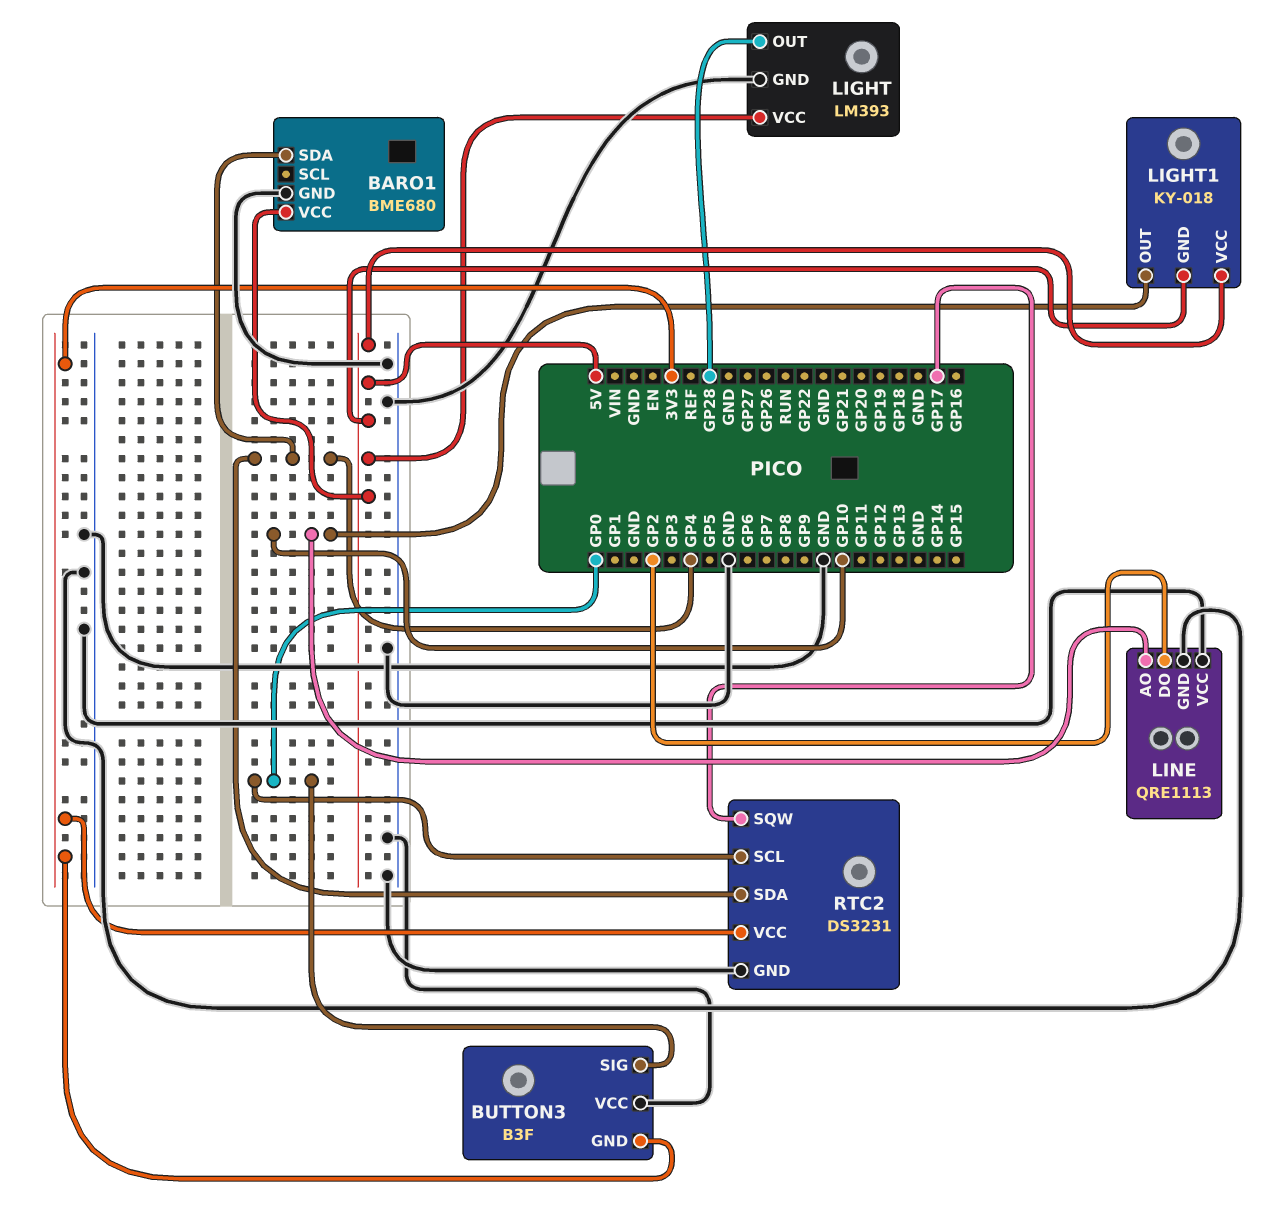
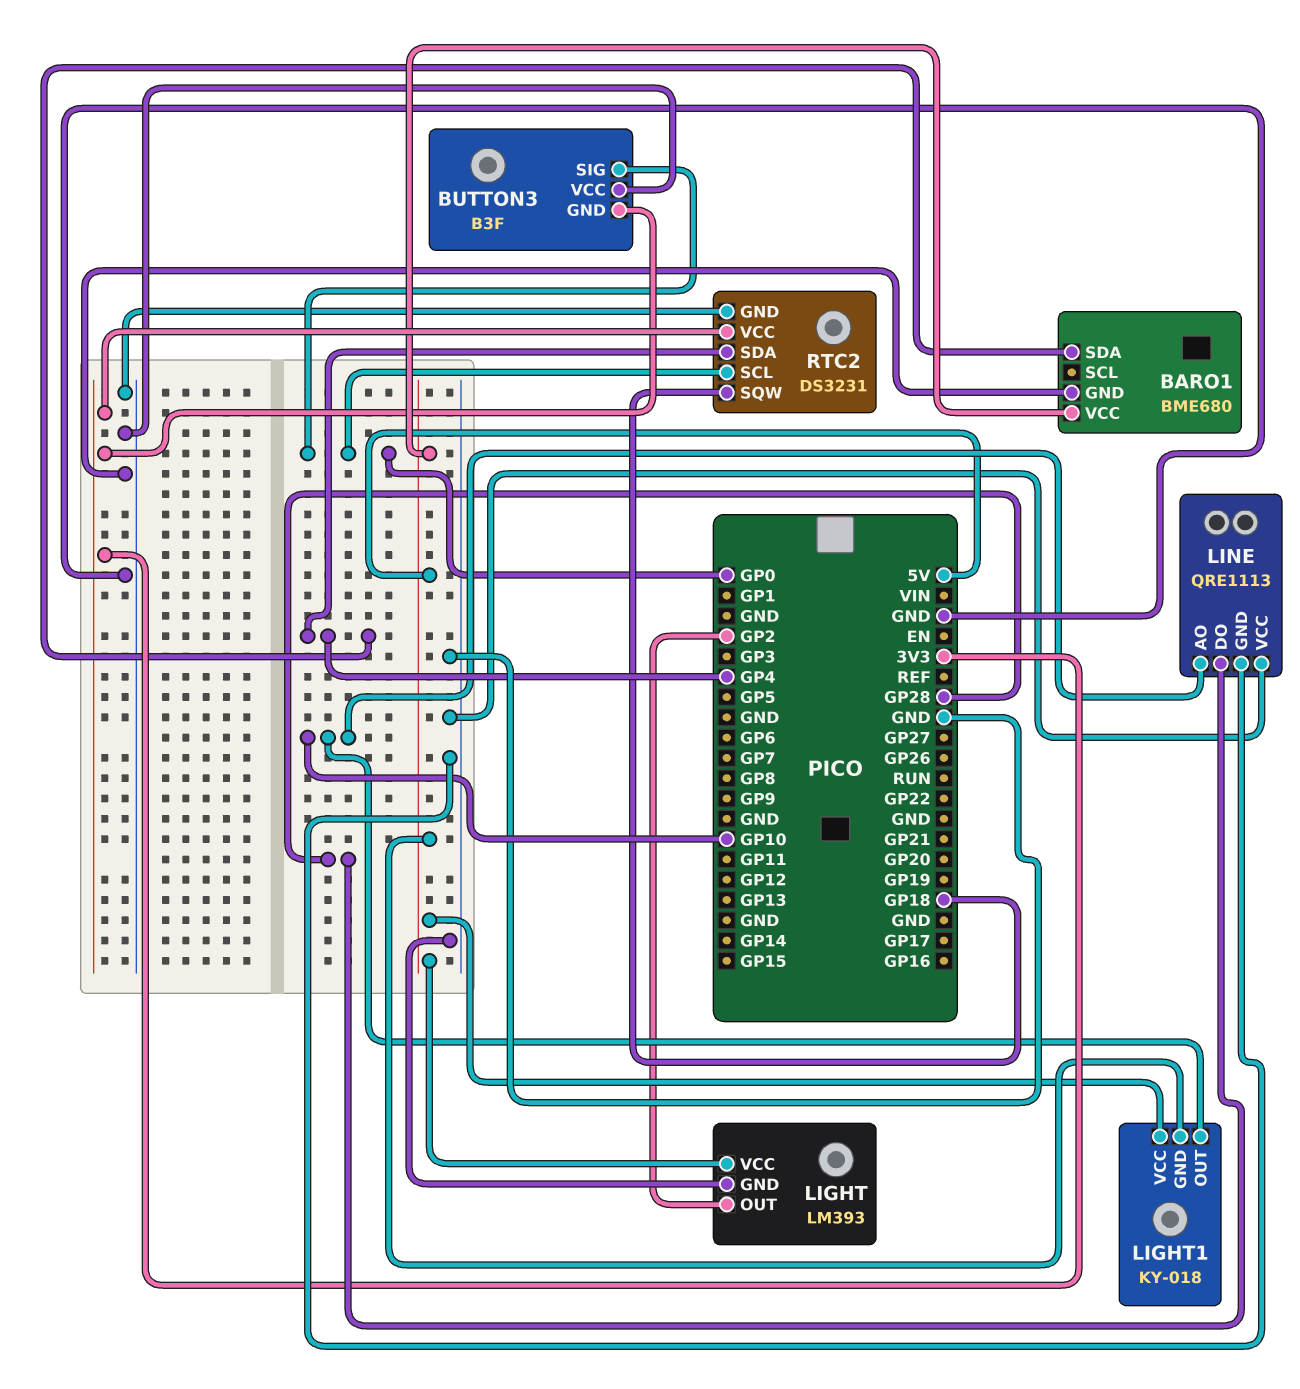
LIGHT pin OUT: GP28 -> GP2
LINE pin DO: GP2 -> GP28
RTC2 pin SQW: GP17 -> GP18

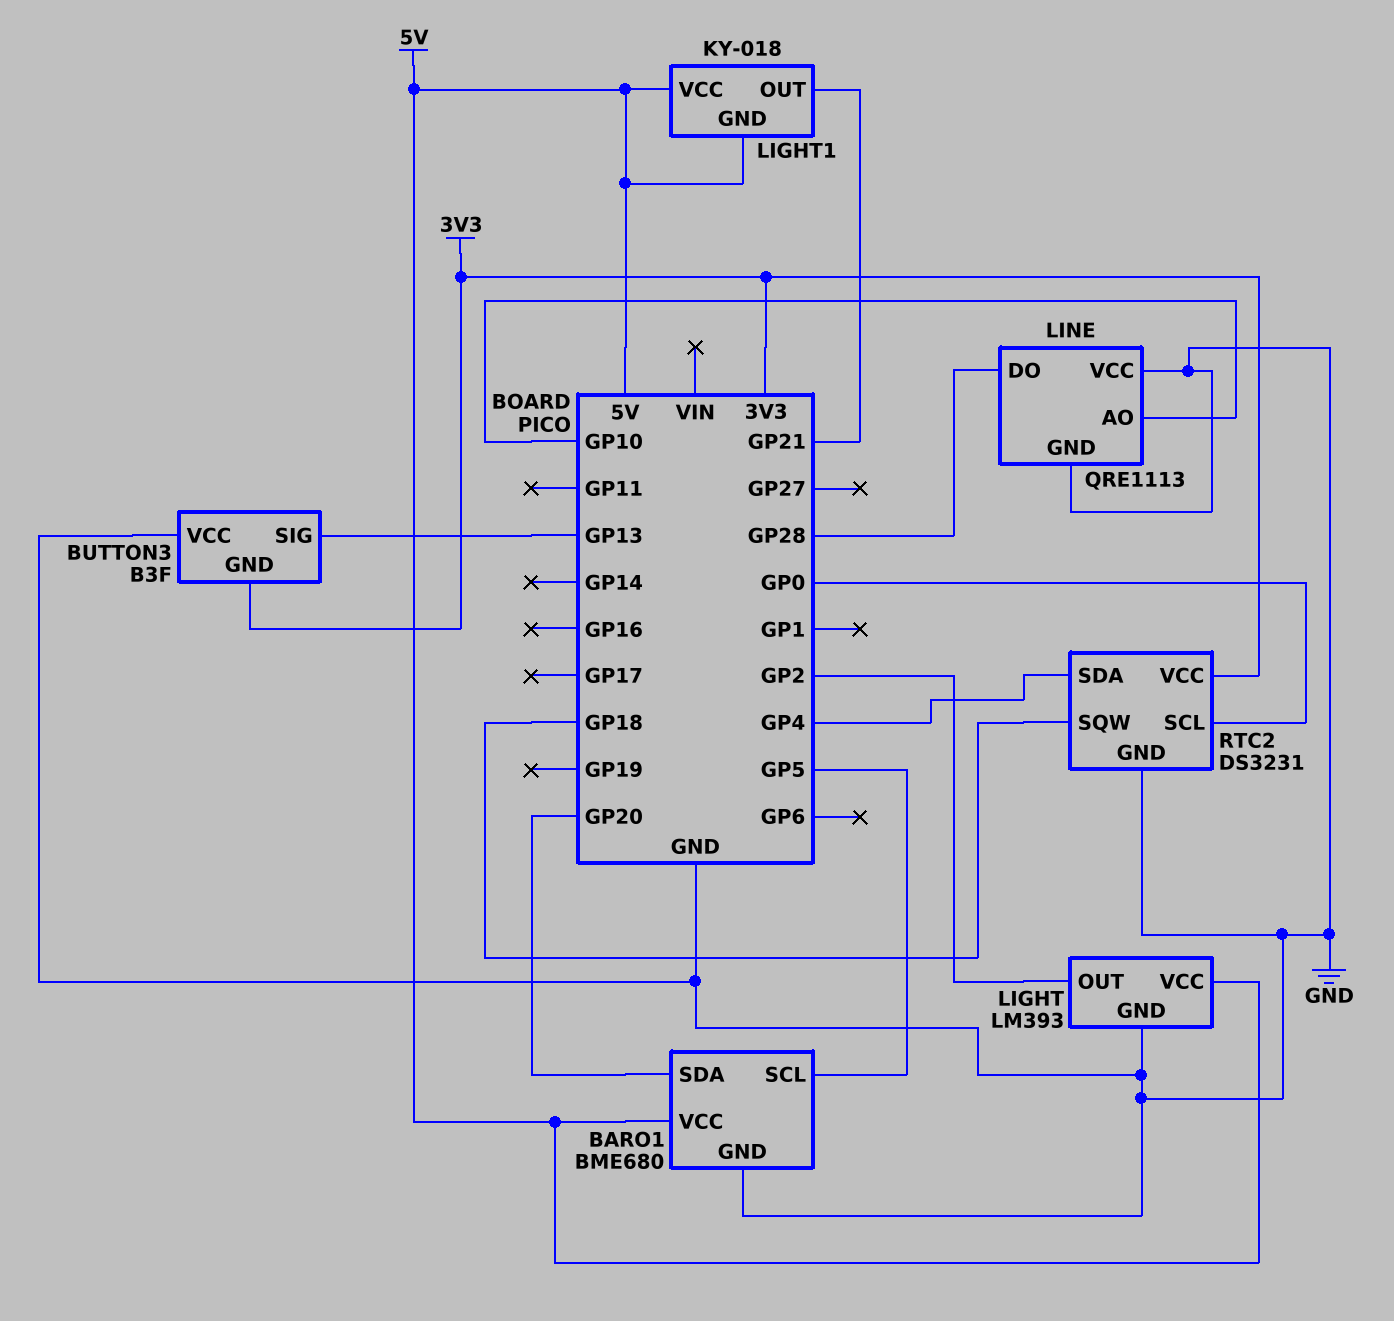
BARO1 pin SCL: none -> GP5
BARO1 pin SDA: GP4 -> GP20
BUTTON3 pin SIG: GP0 -> GP13
LIGHT1 pin OUT: GP10 -> GP21

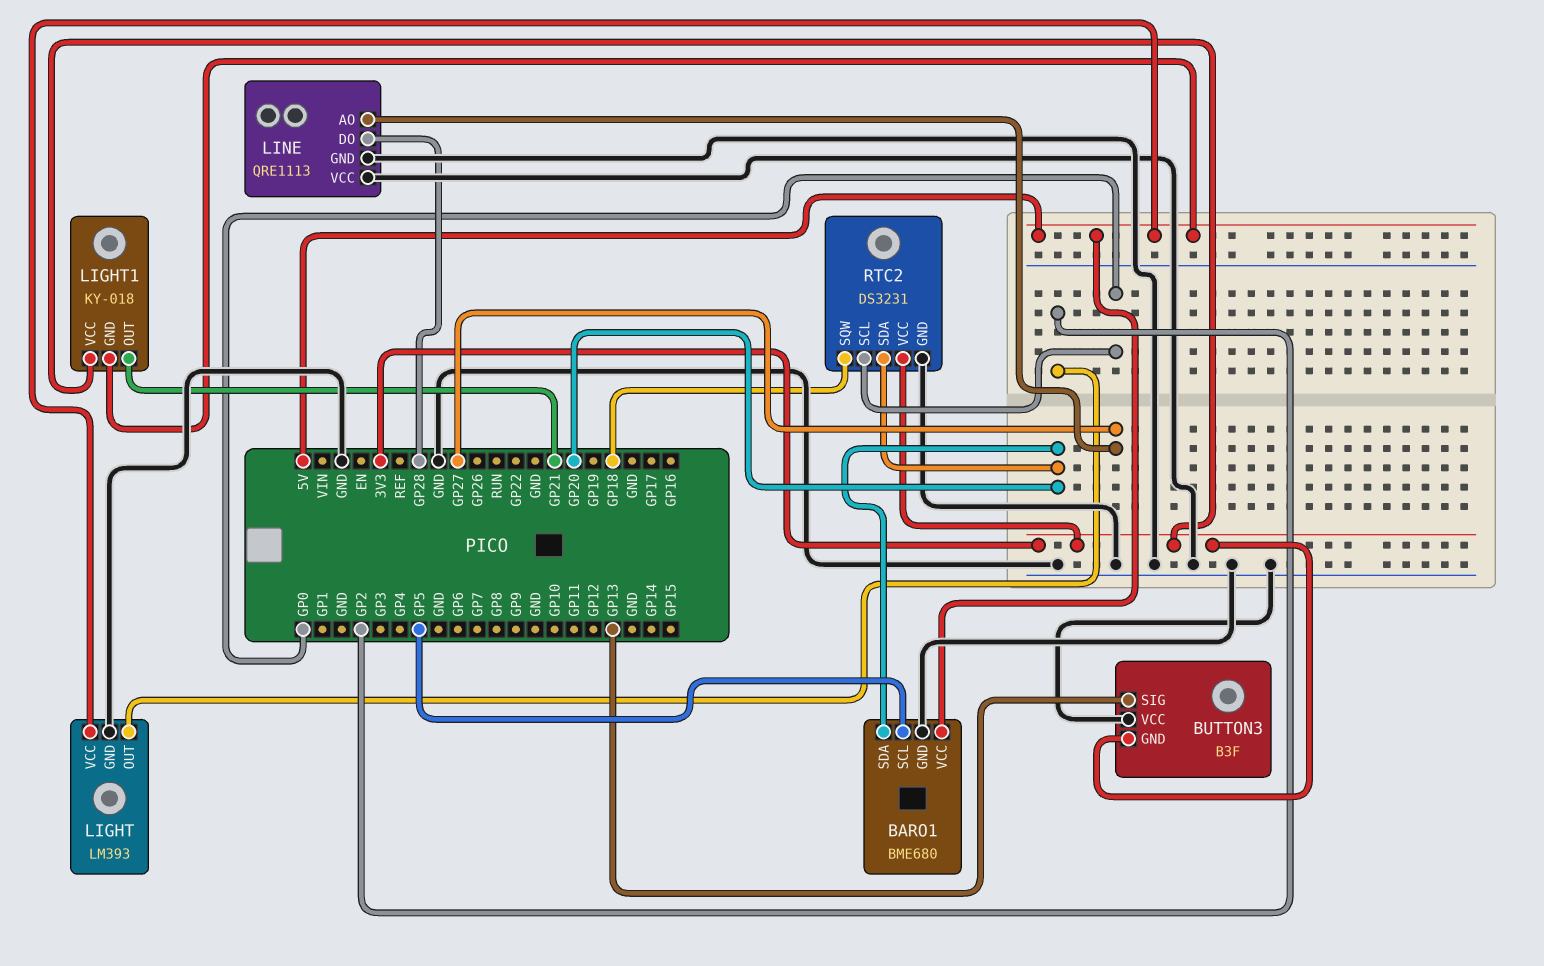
LIGHT1 pin VCC: 5V -> 3V3
LINE pin AO: GP10 -> GP27
RTC2 pin SDA: GP4 -> GP20

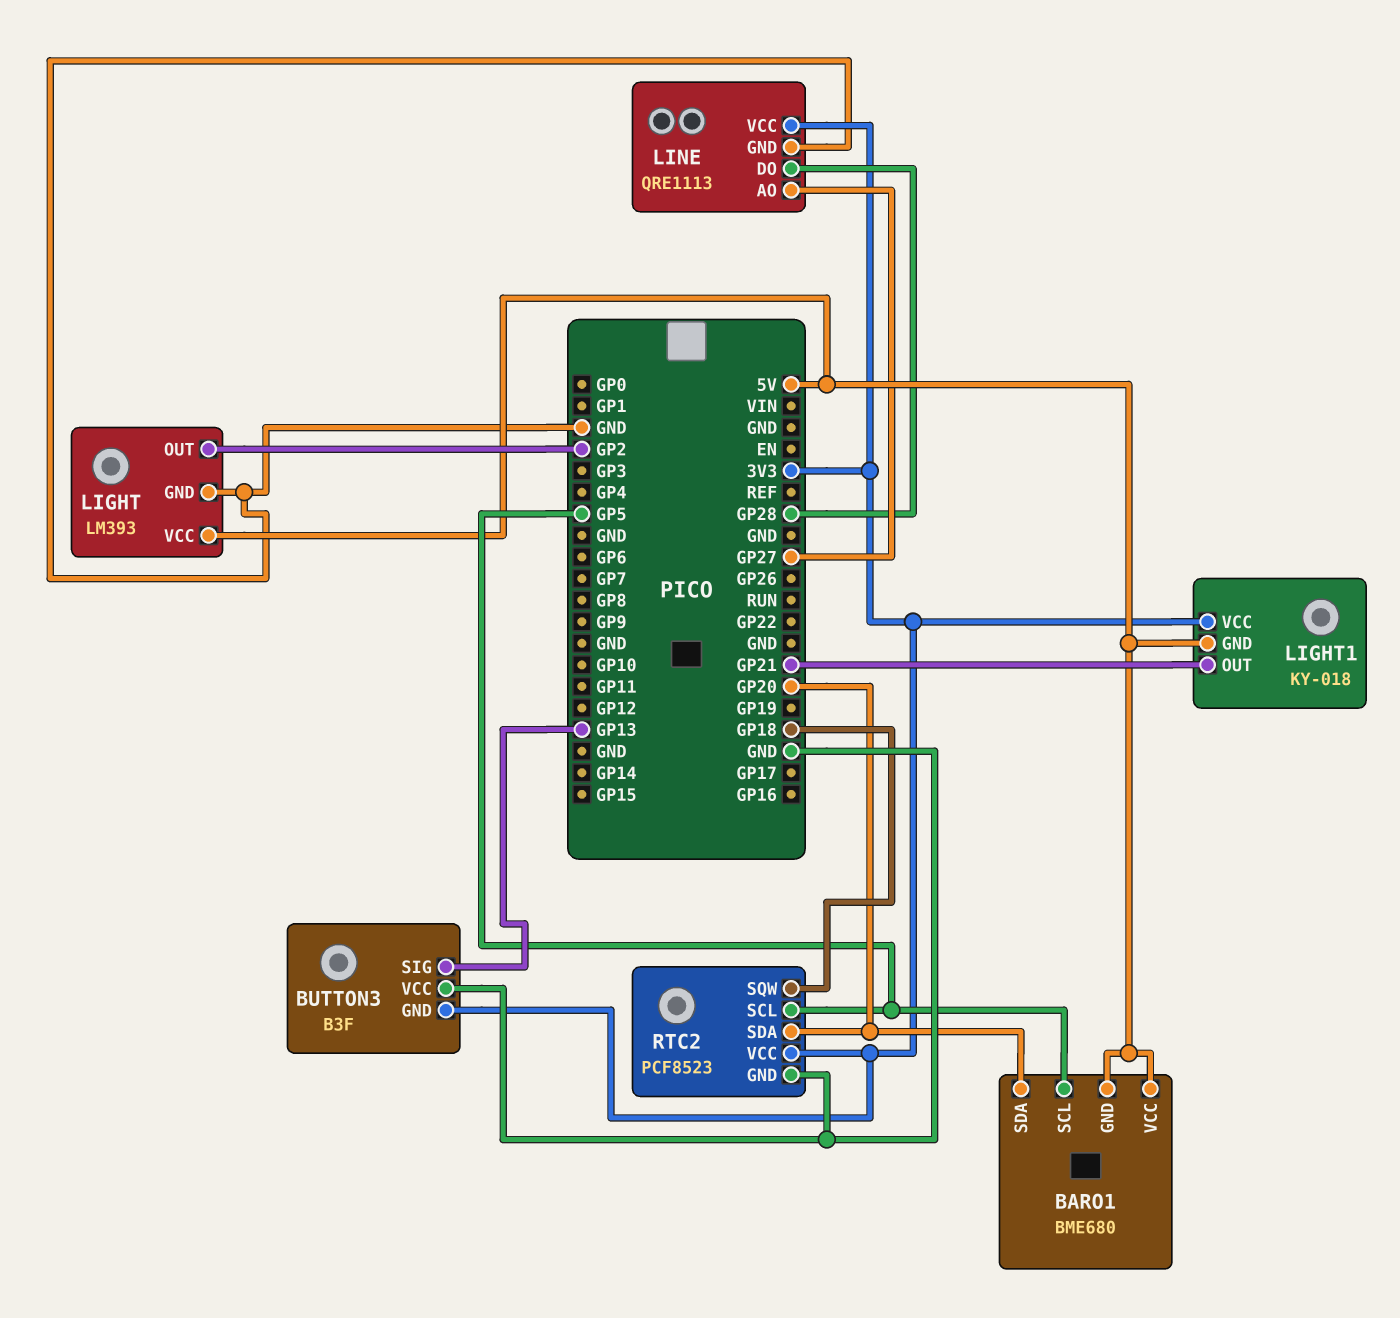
BARO1 pin GND: GND -> 5V
LINE pin VCC: GND -> 3V3
RTC2: DS3231 -> PCF8523
RTC2 pin SCL: GP0 -> GP5

